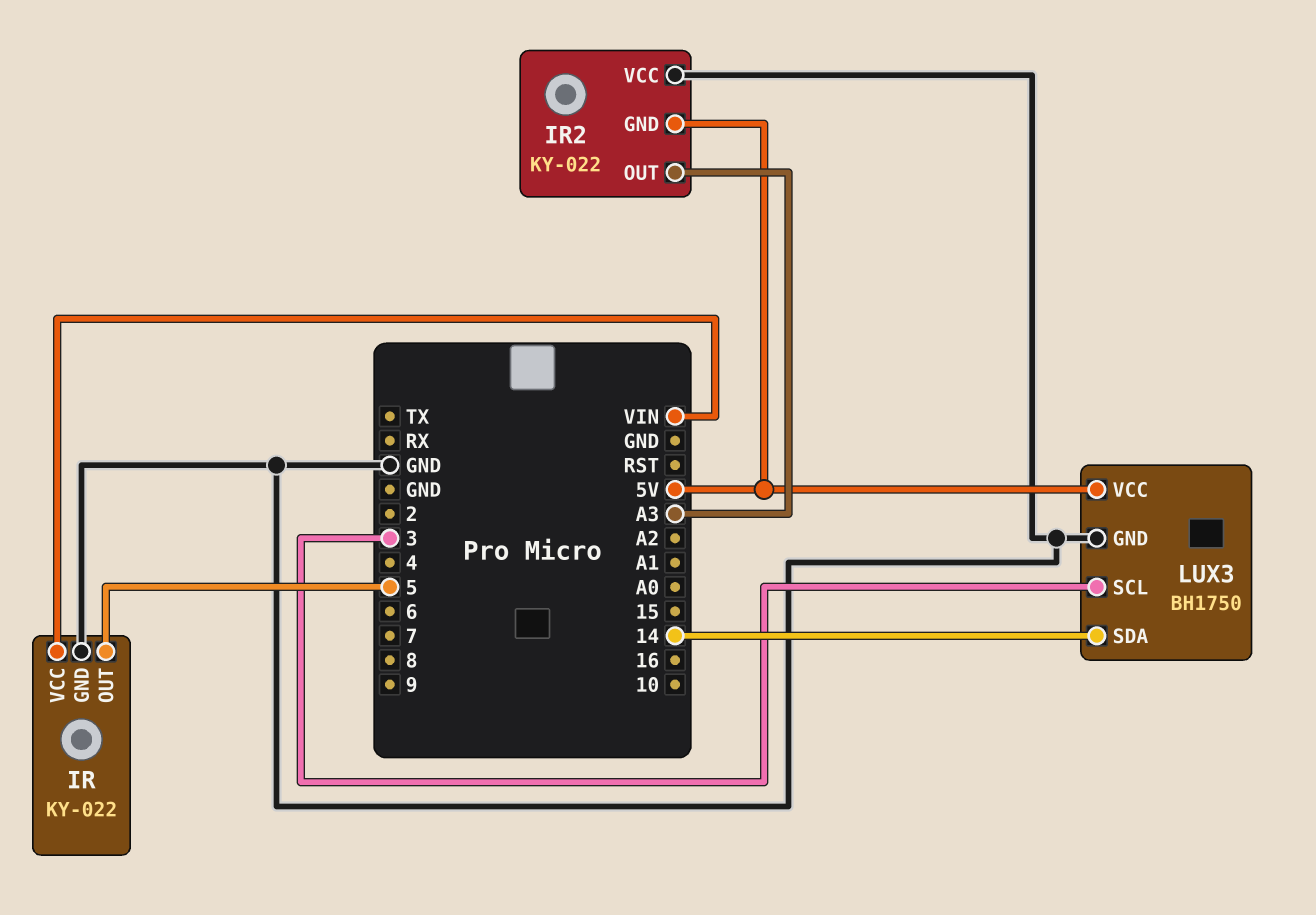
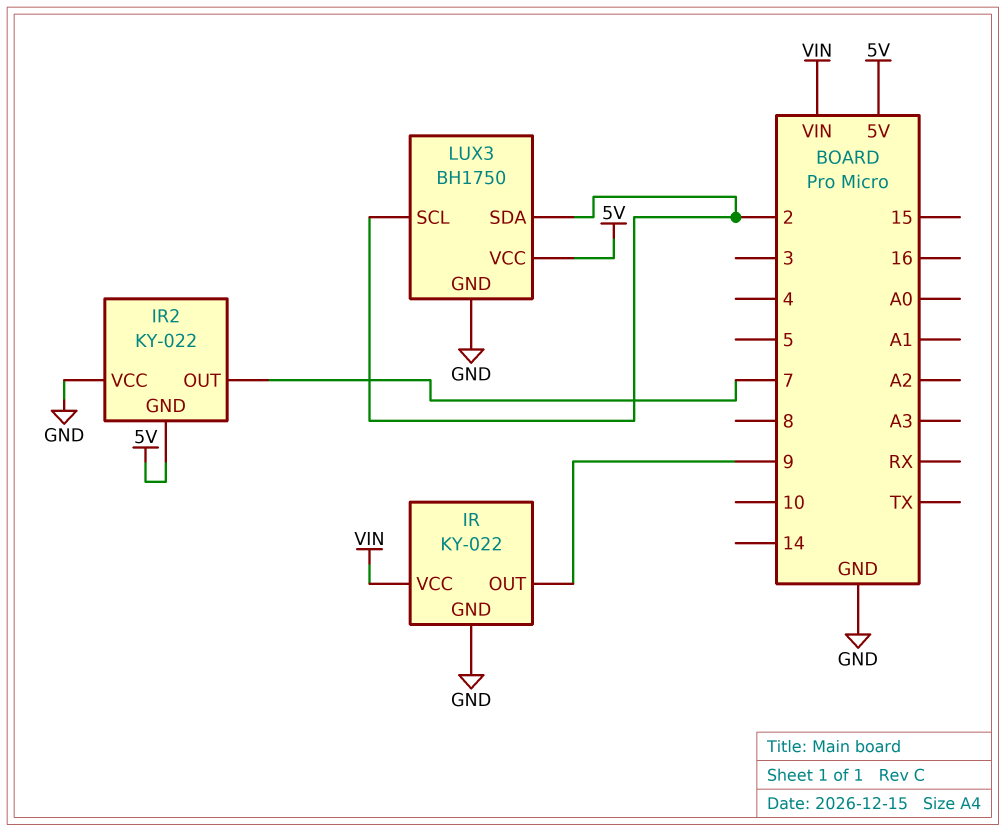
IR pin OUT: 5 -> 9
IR2 pin OUT: A3 -> 7
LUX3 pin SCL: 3 -> 2
LUX3 pin SDA: 14 -> 2

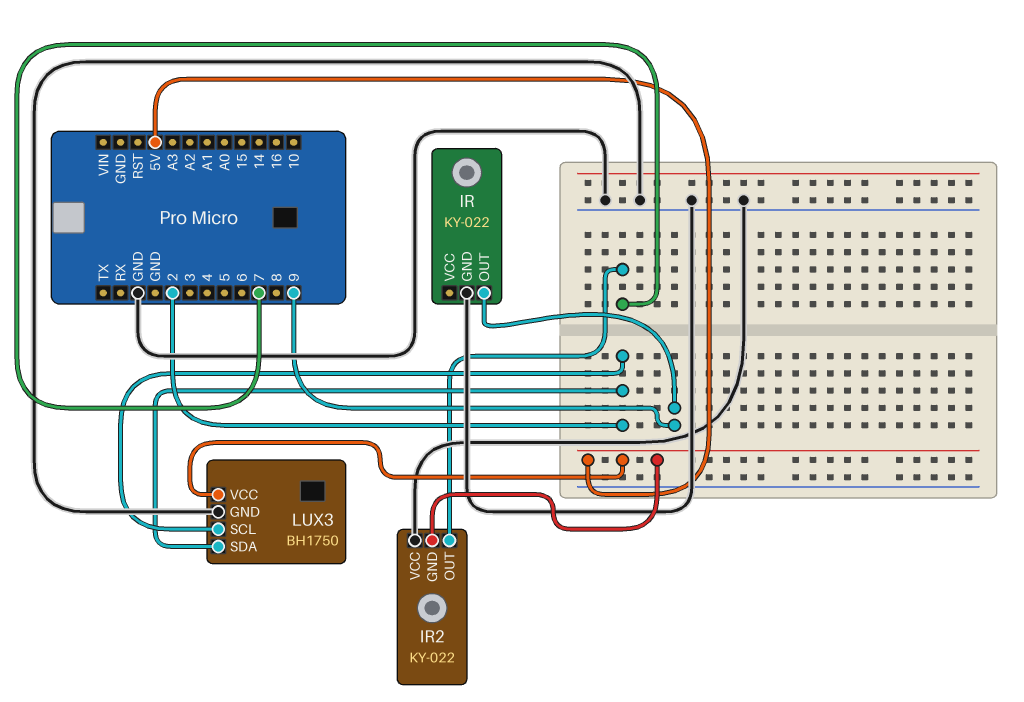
IR pin VCC: VIN -> none

